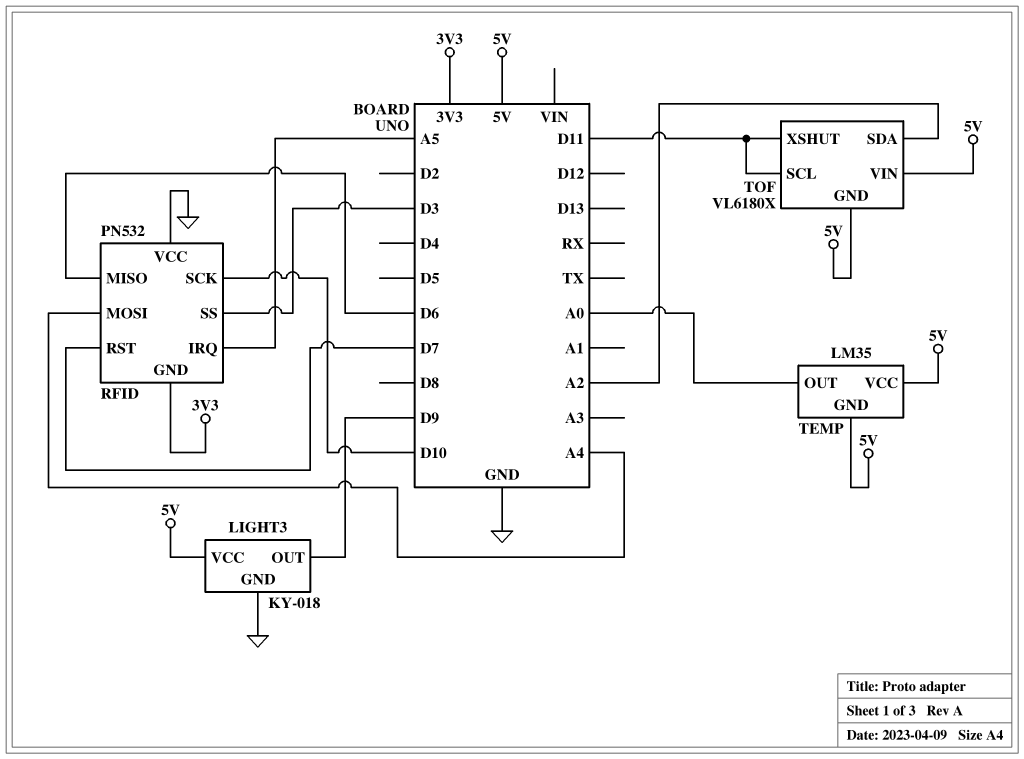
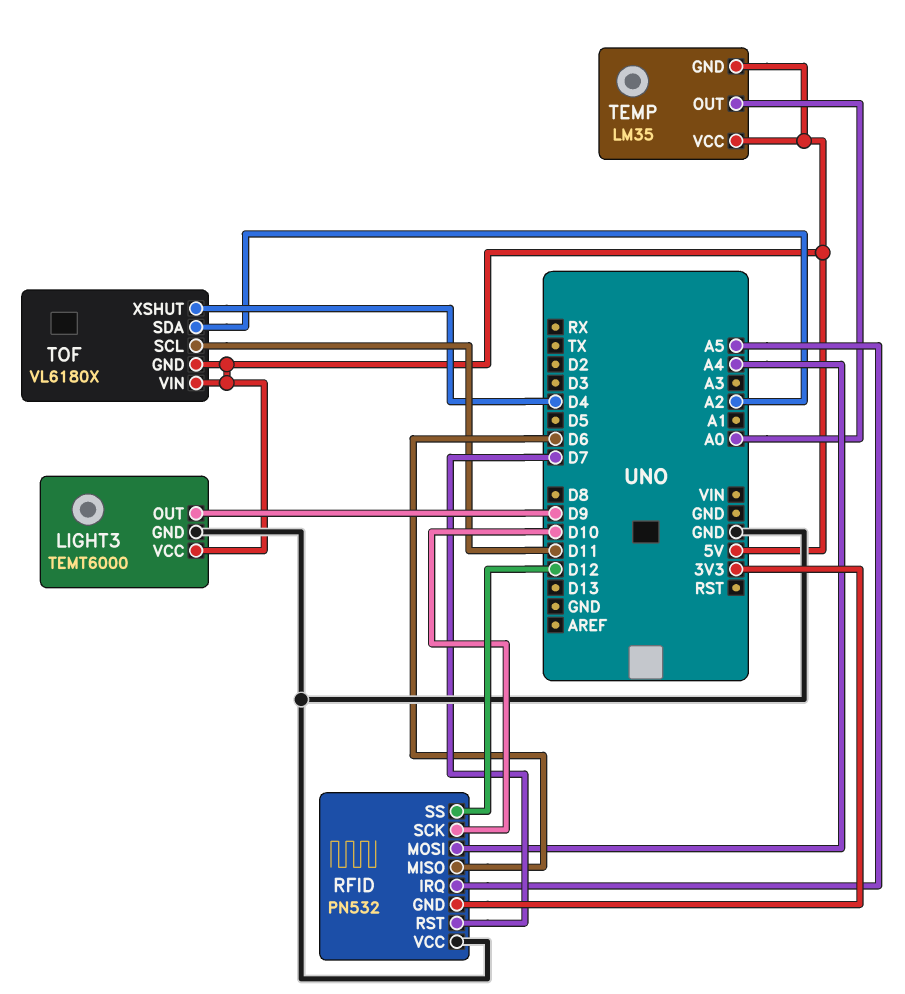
LIGHT3: KY-018 -> TEMT6000
RFID pin SS: D3 -> D12
TOF pin XSHUT: D11 -> D4

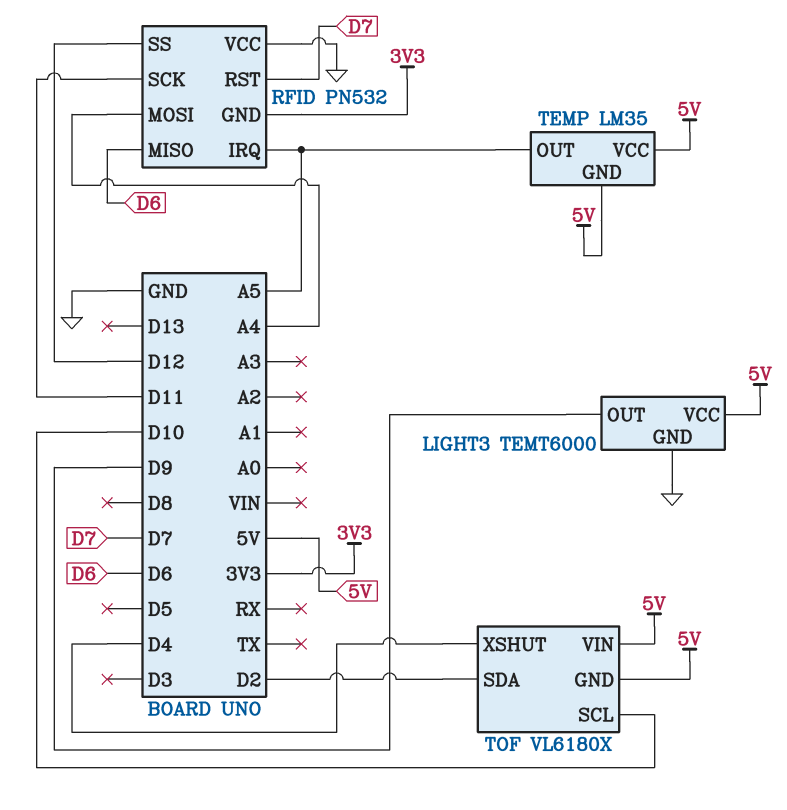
RFID pin SCK: D10 -> D11
TEMP pin OUT: A0 -> A5
TOF pin SCL: D11 -> D10
TOF pin SDA: A2 -> D2

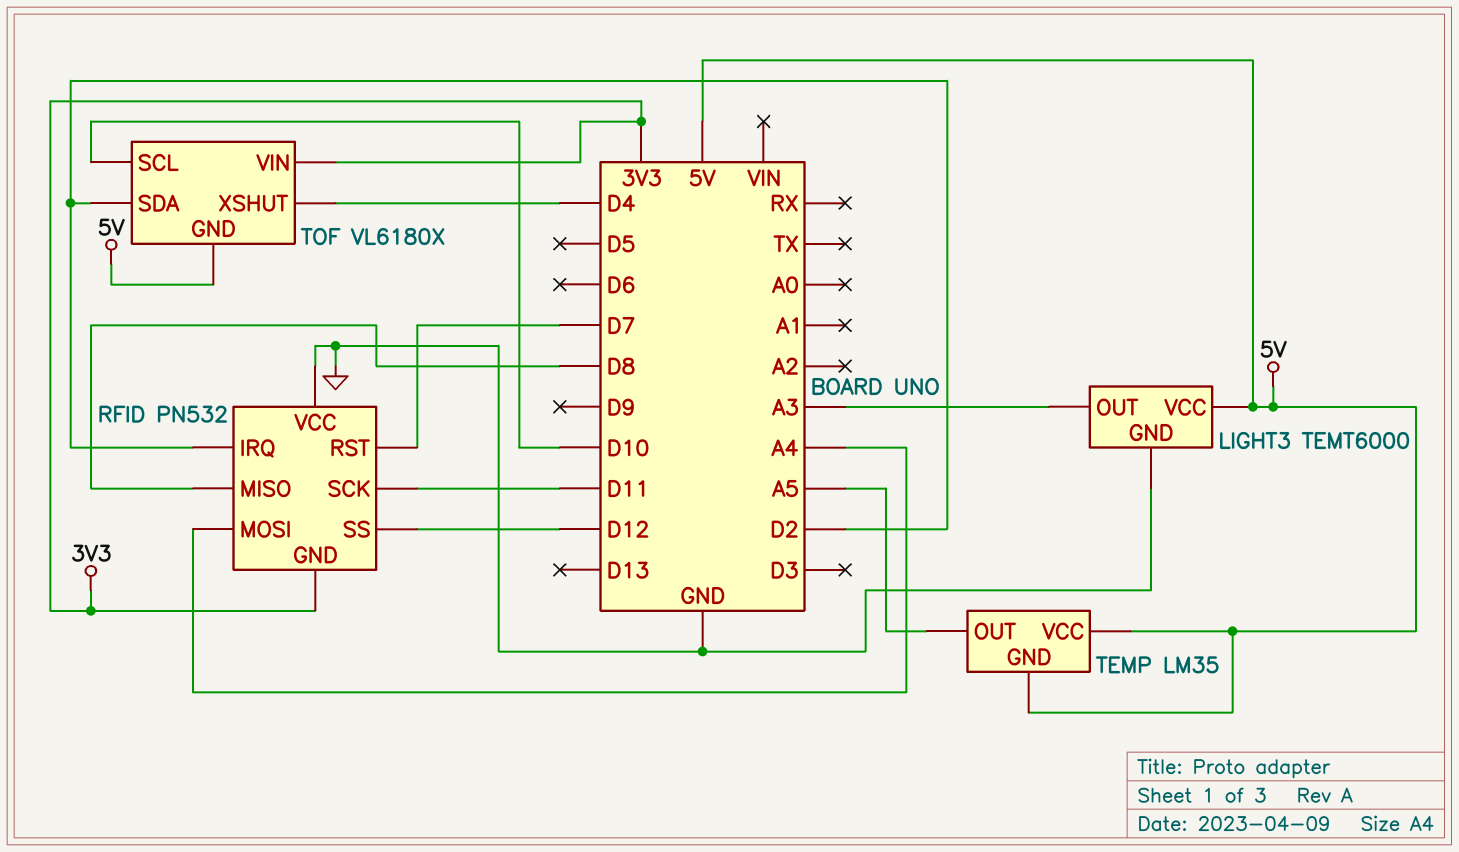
LIGHT3 pin OUT: D9 -> A3
RFID pin IRQ: A5 -> D2
RFID pin MISO: D6 -> D8
TOF pin VIN: 5V -> 3V3

